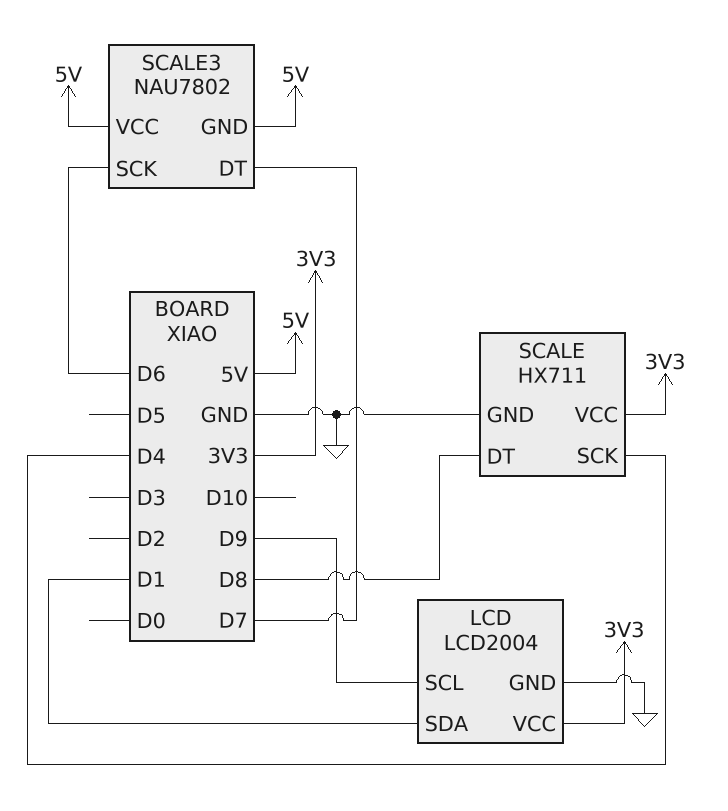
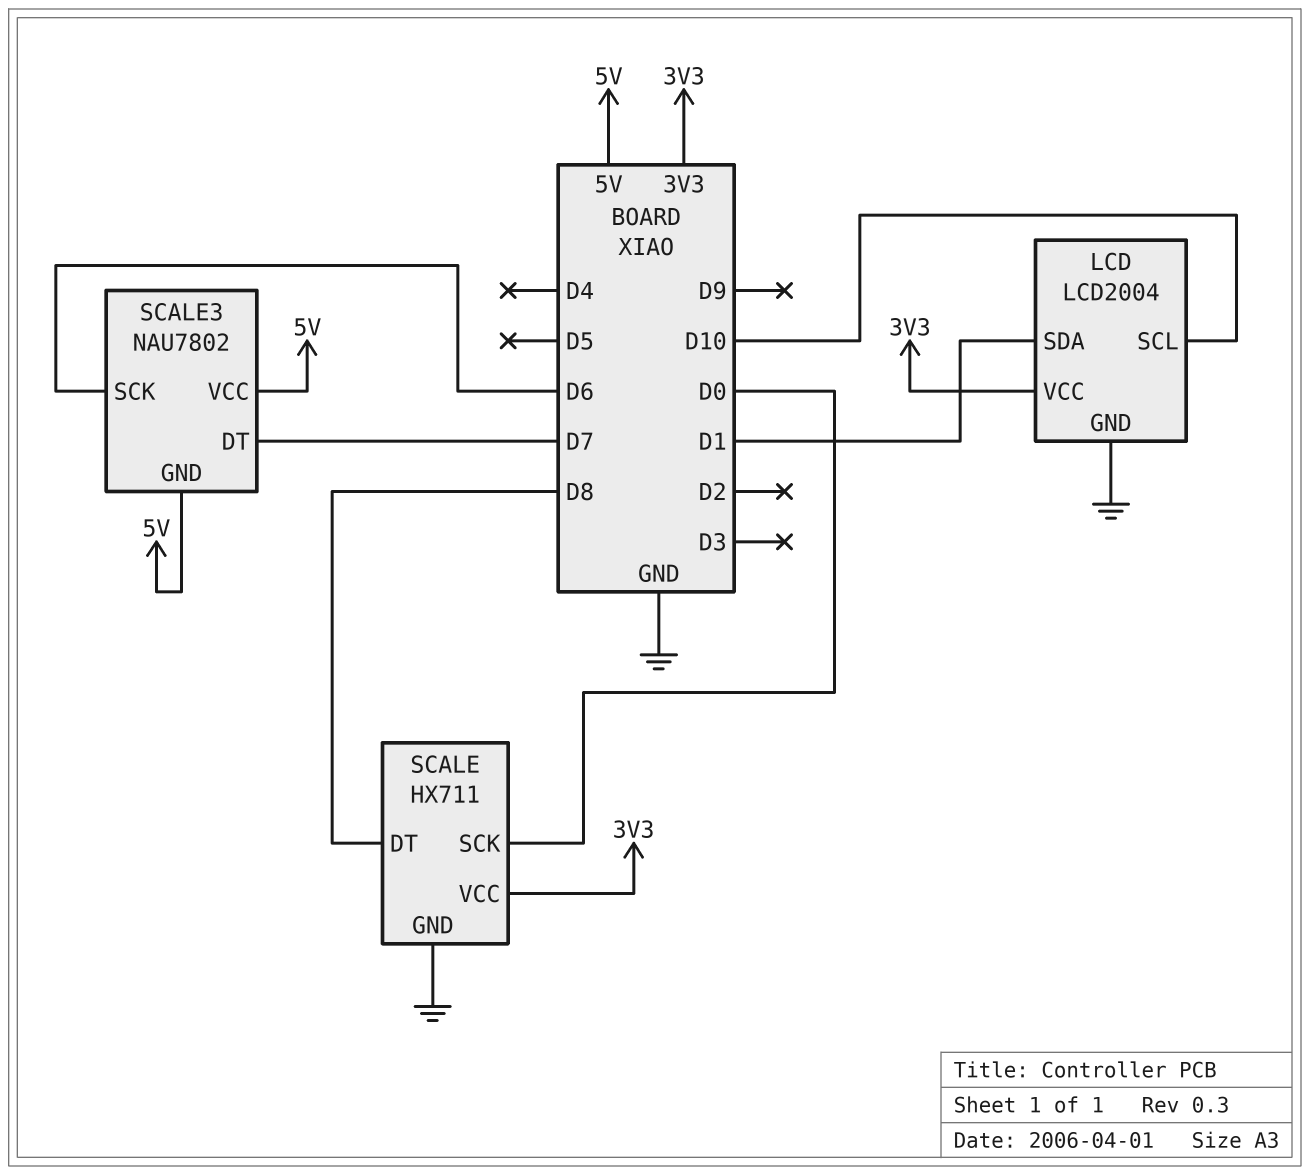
LCD pin SCL: D9 -> D10
SCALE pin SCK: D4 -> D0

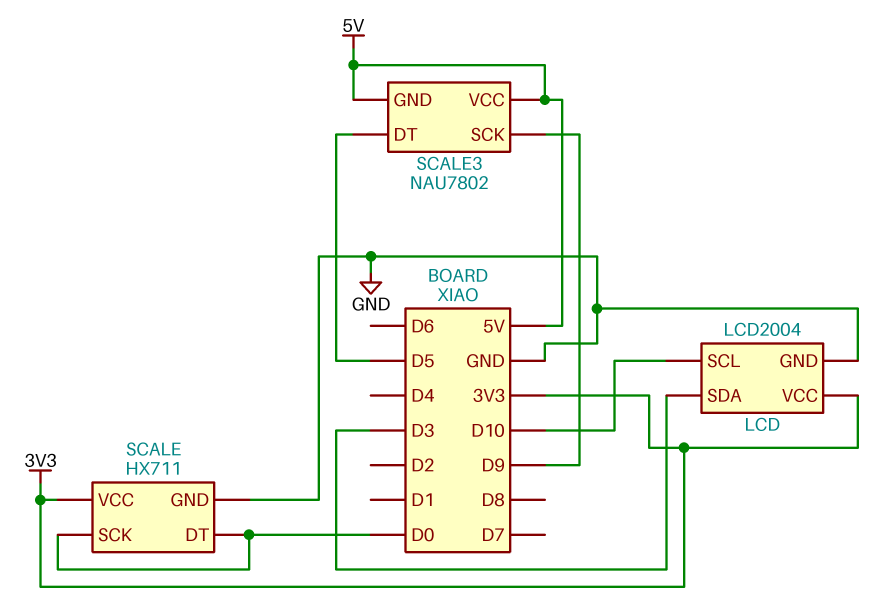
LCD pin SDA: D1 -> D3
SCALE pin DT: D8 -> D0
SCALE3 pin DT: D7 -> D5
SCALE3 pin SCK: D6 -> D9

